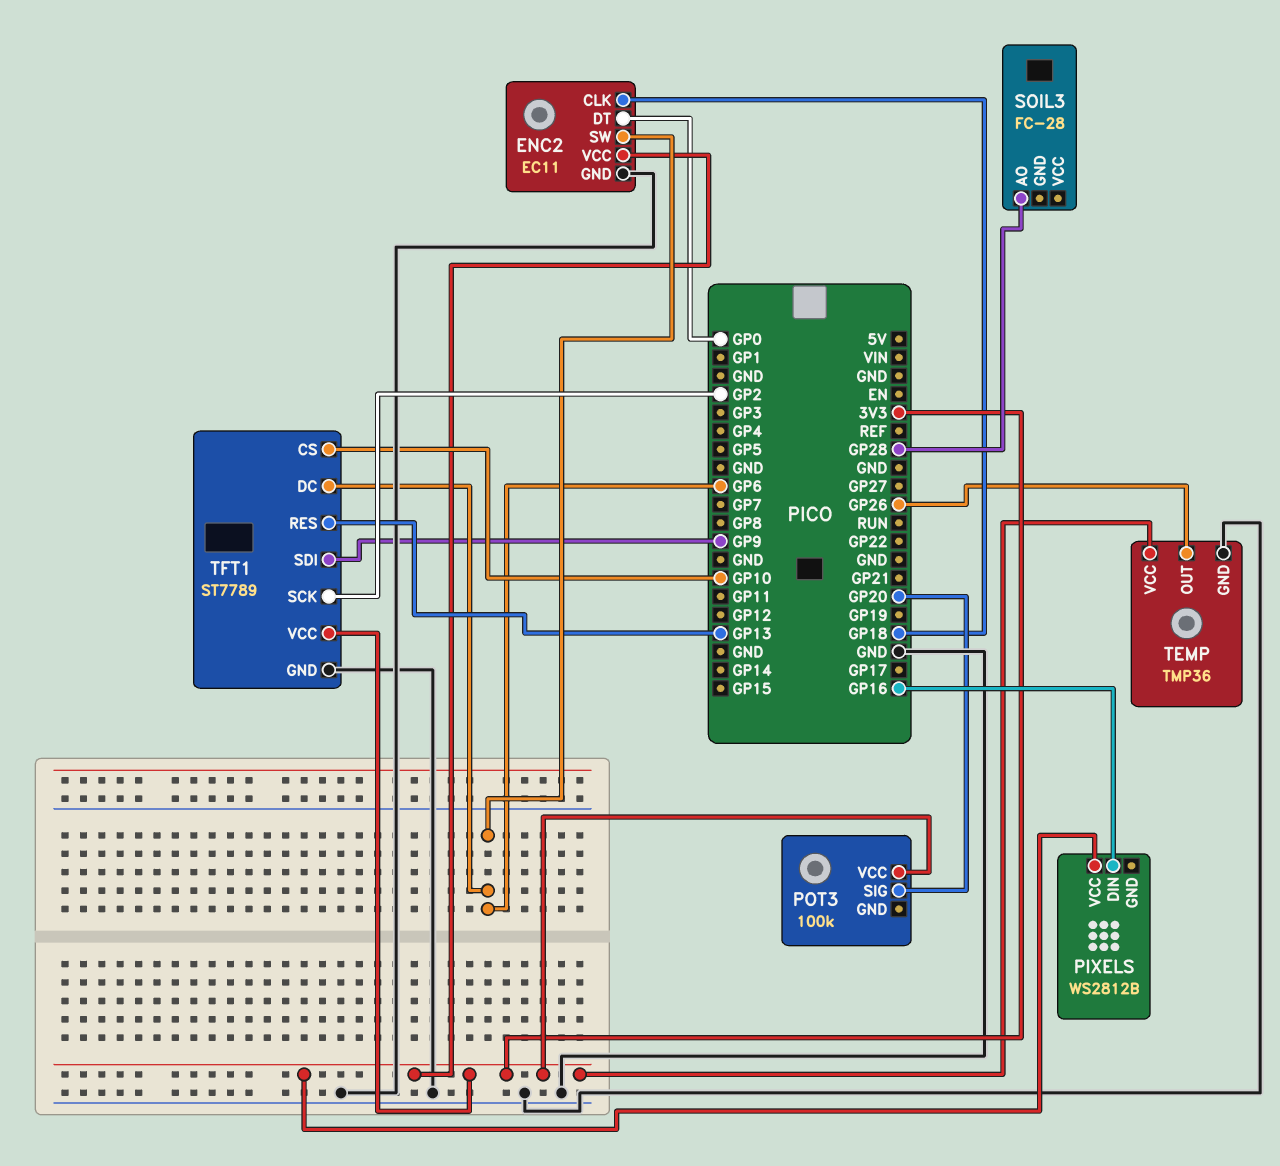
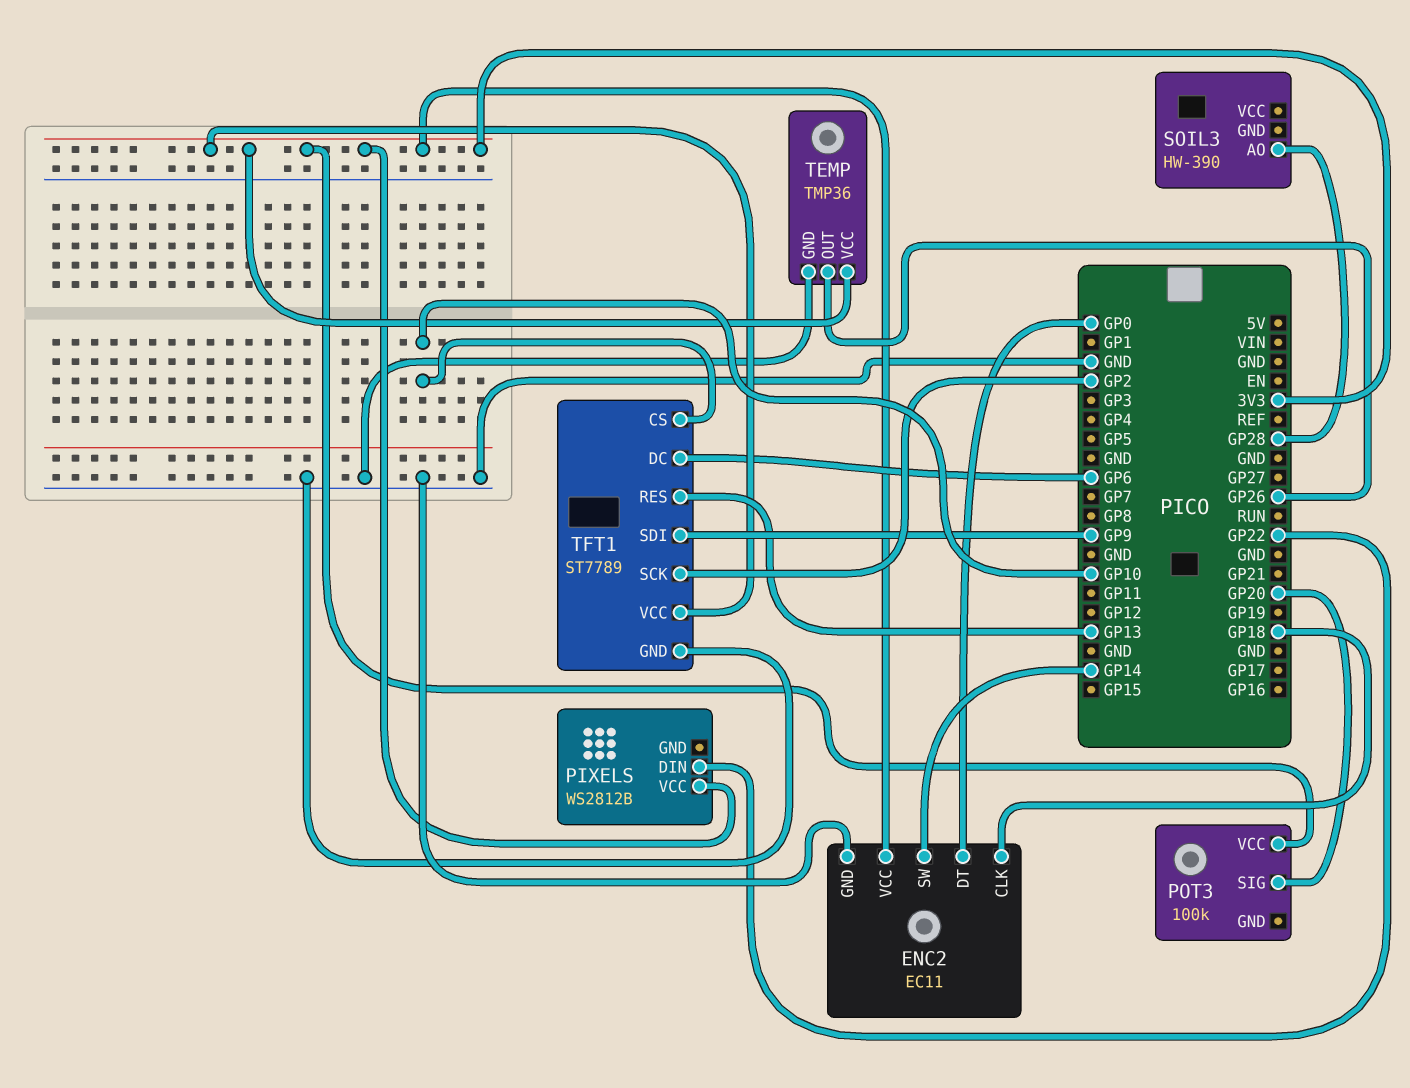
ENC2 pin SW: GP6 -> GP14
PIXELS pin DIN: GP16 -> GP22
SOIL3: FC-28 -> HW-390

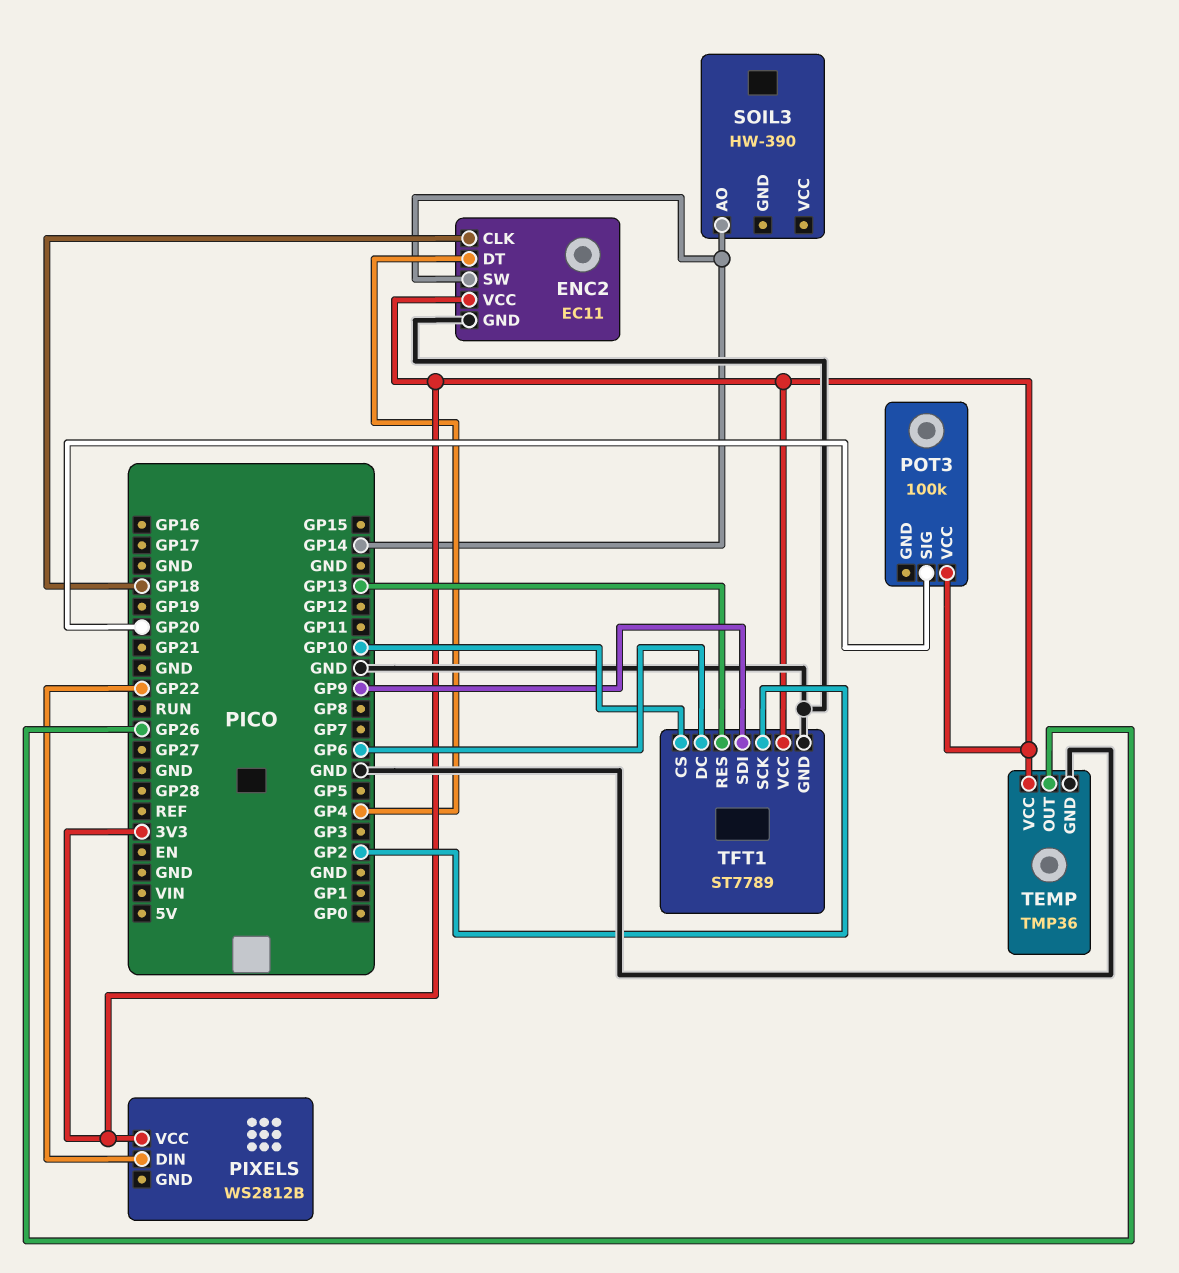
ENC2 pin DT: GP0 -> GP4
SOIL3 pin AO: GP28 -> GP14

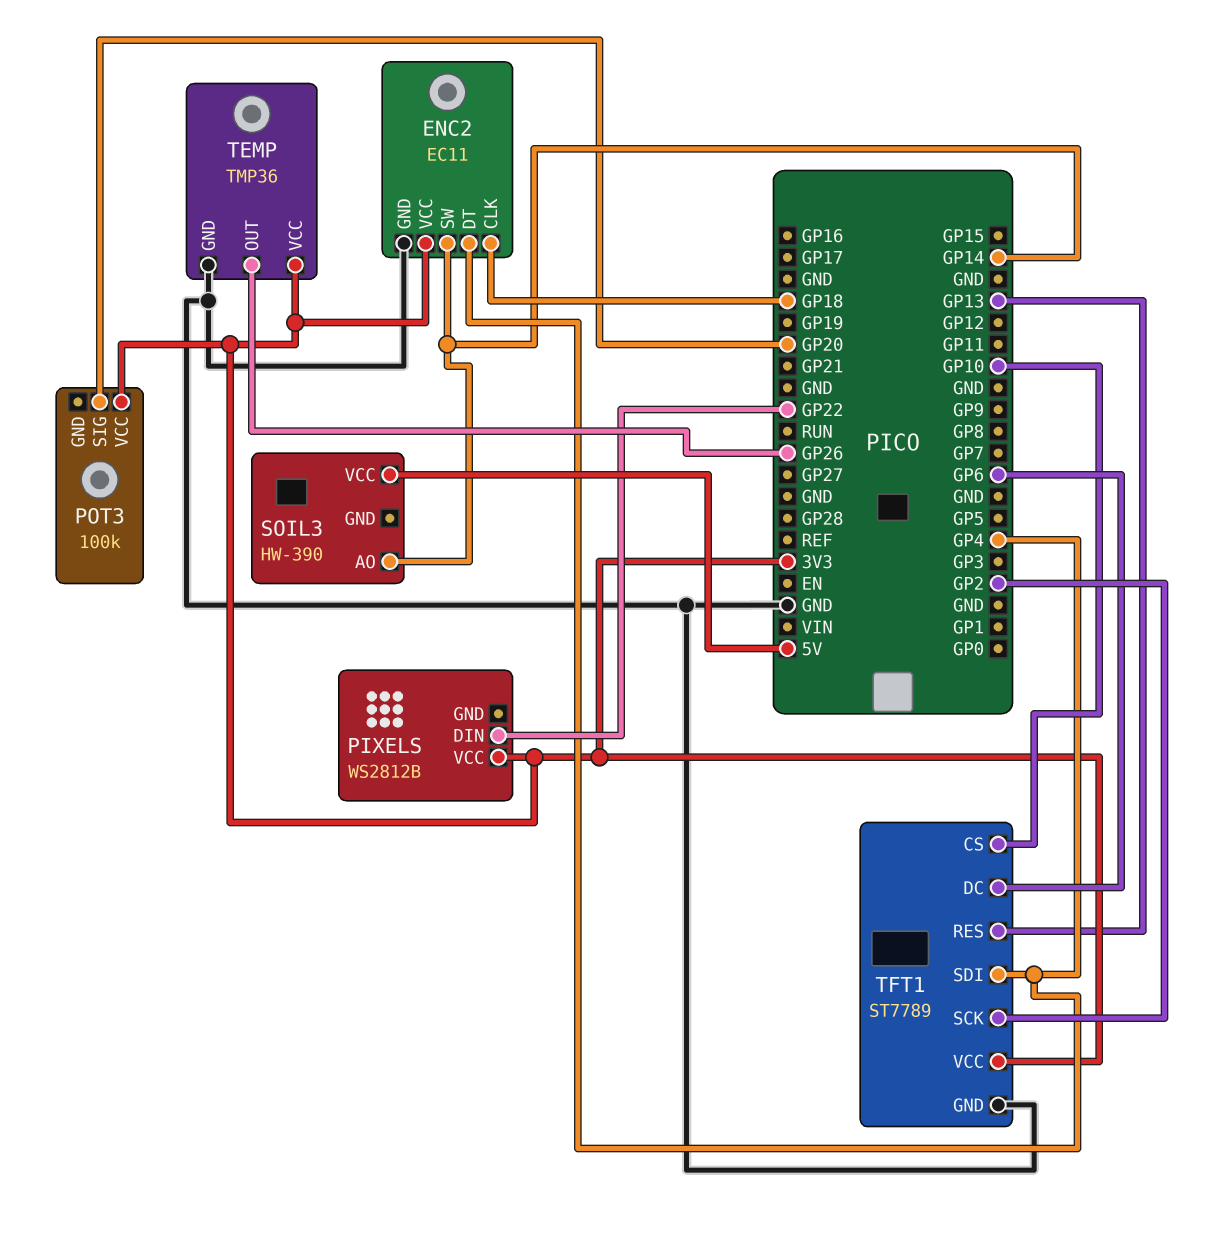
SOIL3 pin VCC: none -> 5V
TFT1 pin SDI: GP9 -> GP4

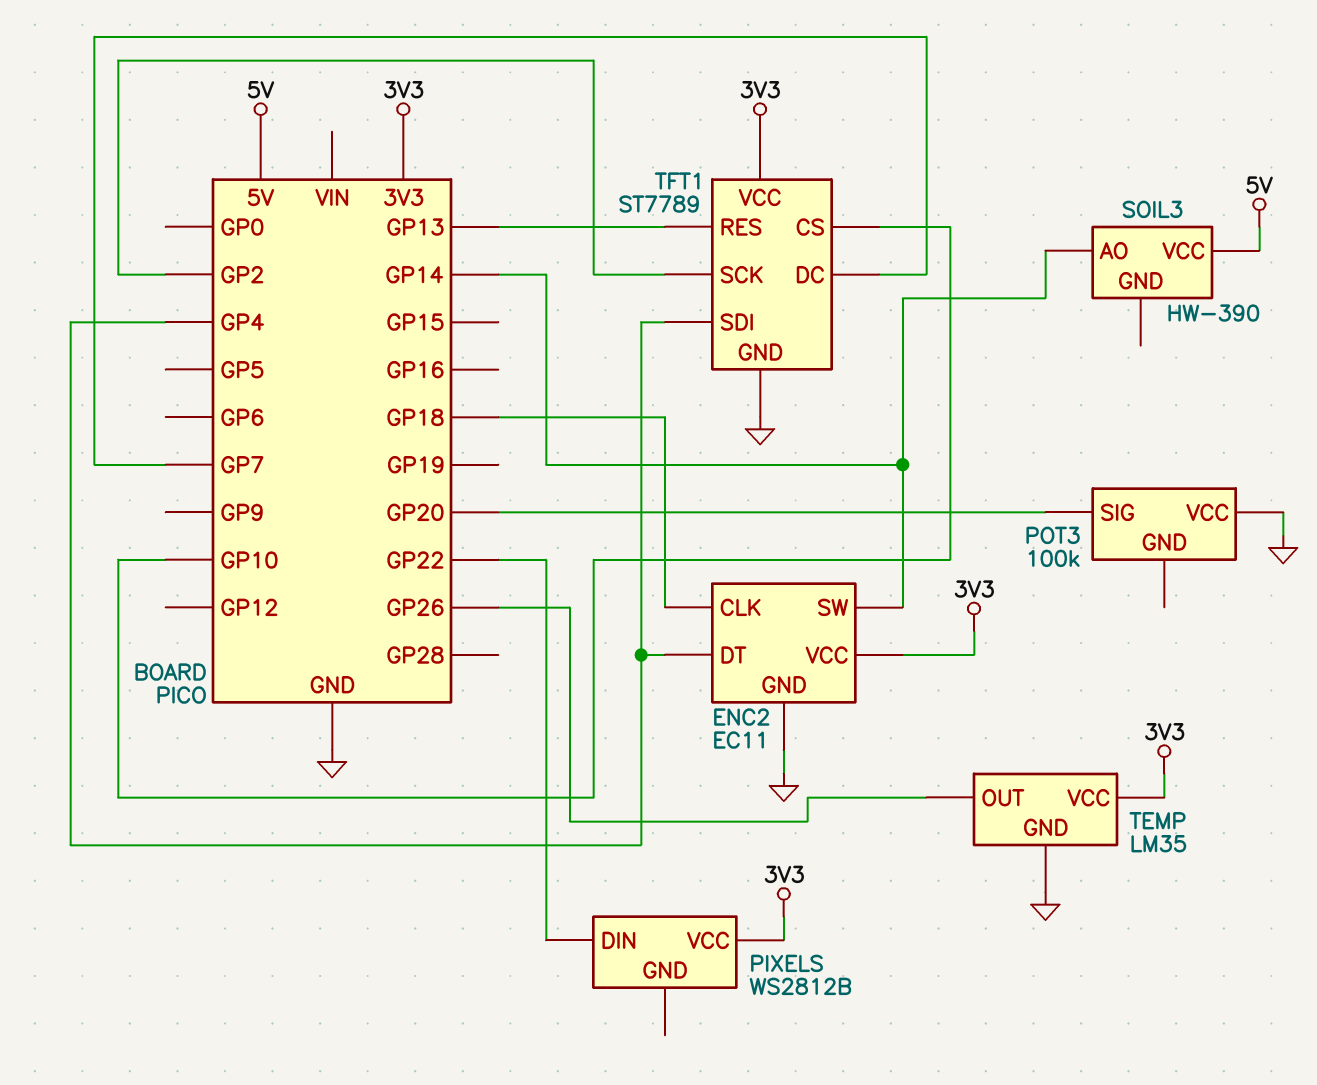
POT3 pin VCC: 3V3 -> GND
TEMP: TMP36 -> LM35
TFT1 pin DC: GP6 -> GP7

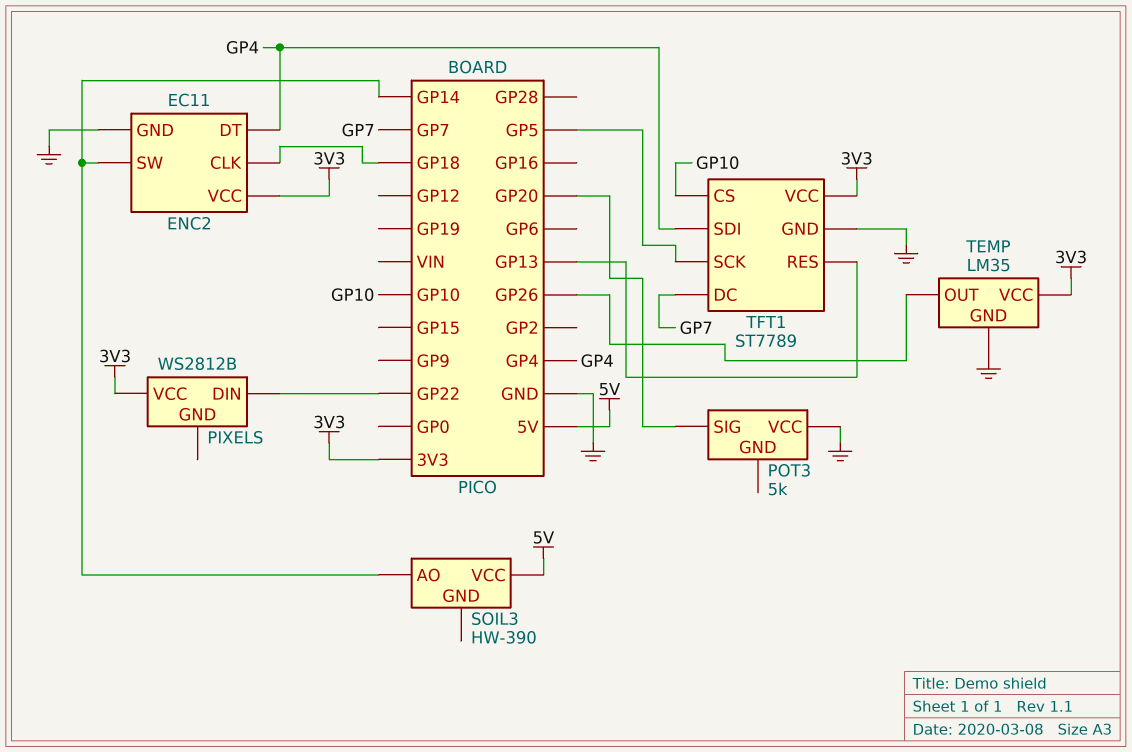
POT3: 100k -> 5k
TFT1 pin SCK: GP2 -> GP5

